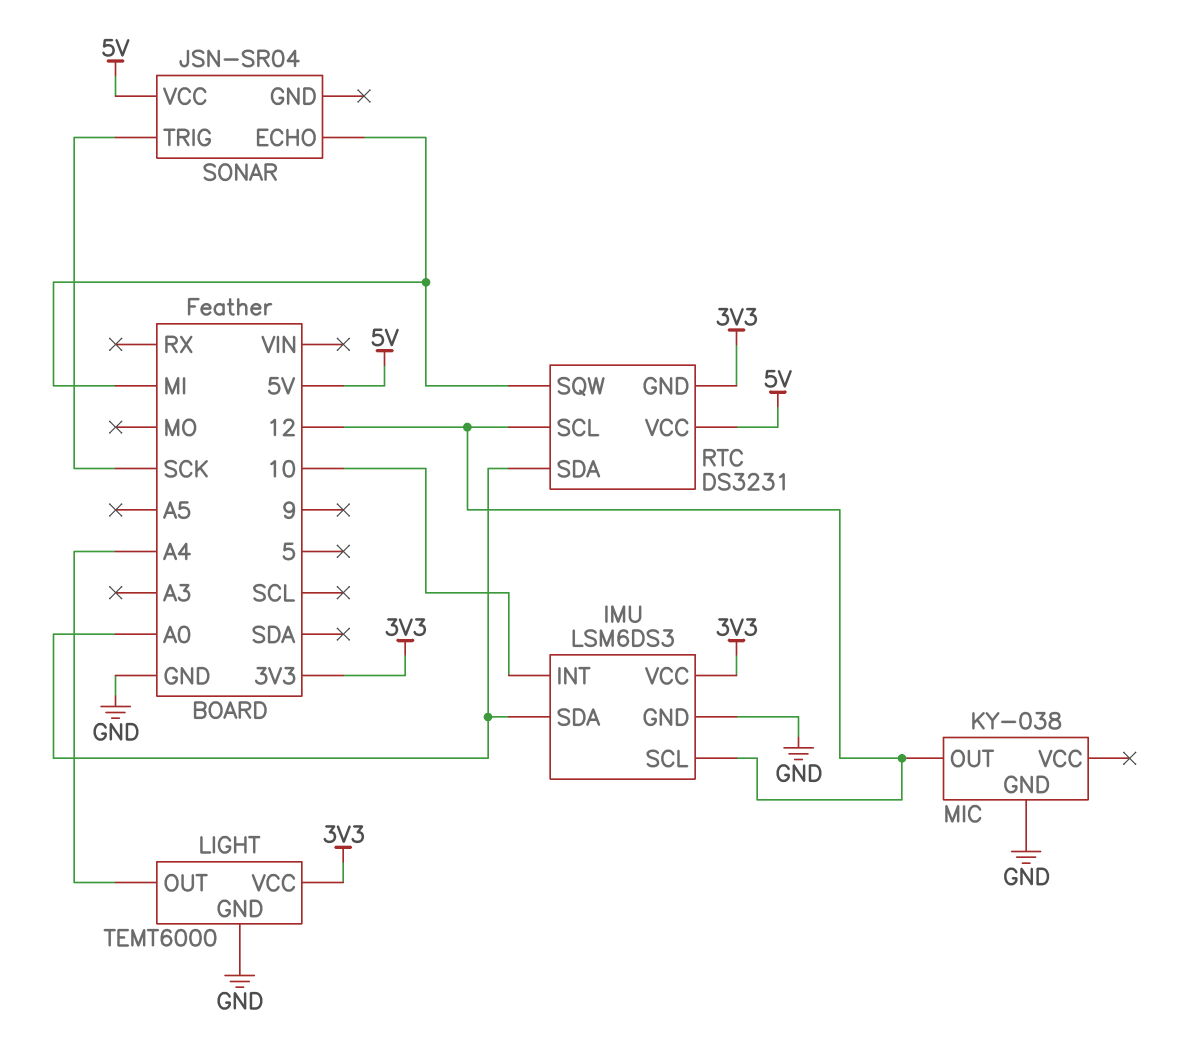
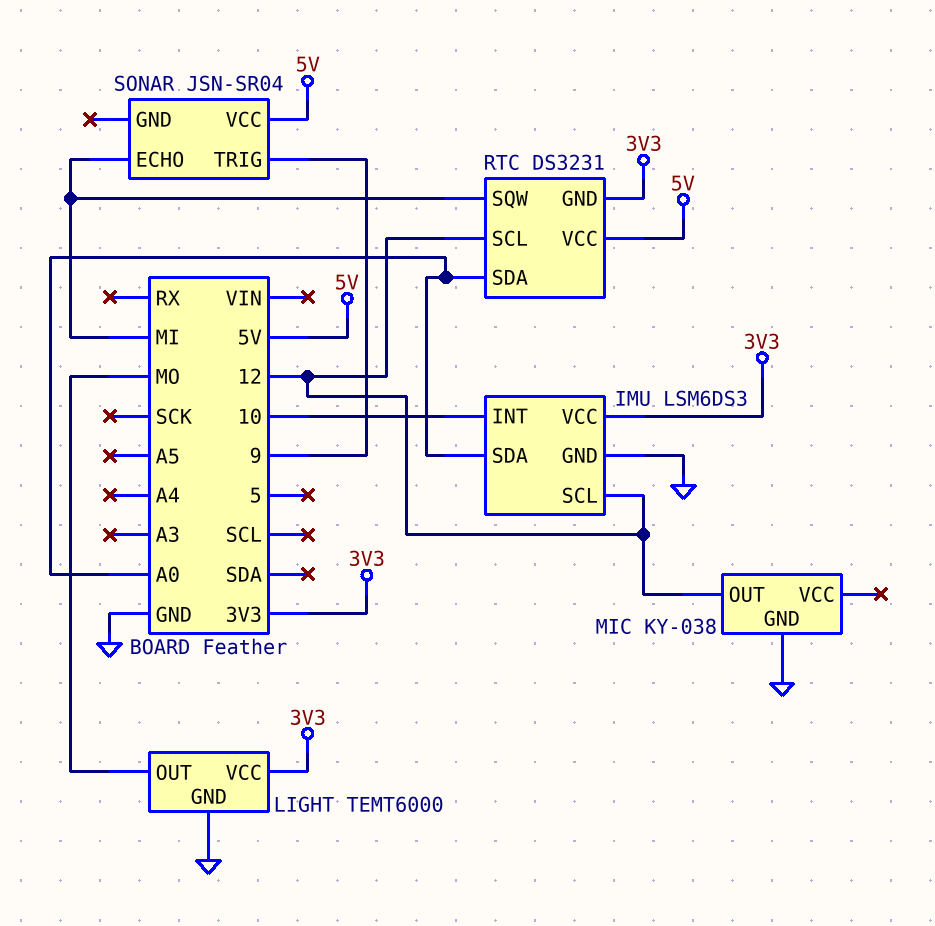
LIGHT pin OUT: A4 -> MO
SONAR pin TRIG: SCK -> 9

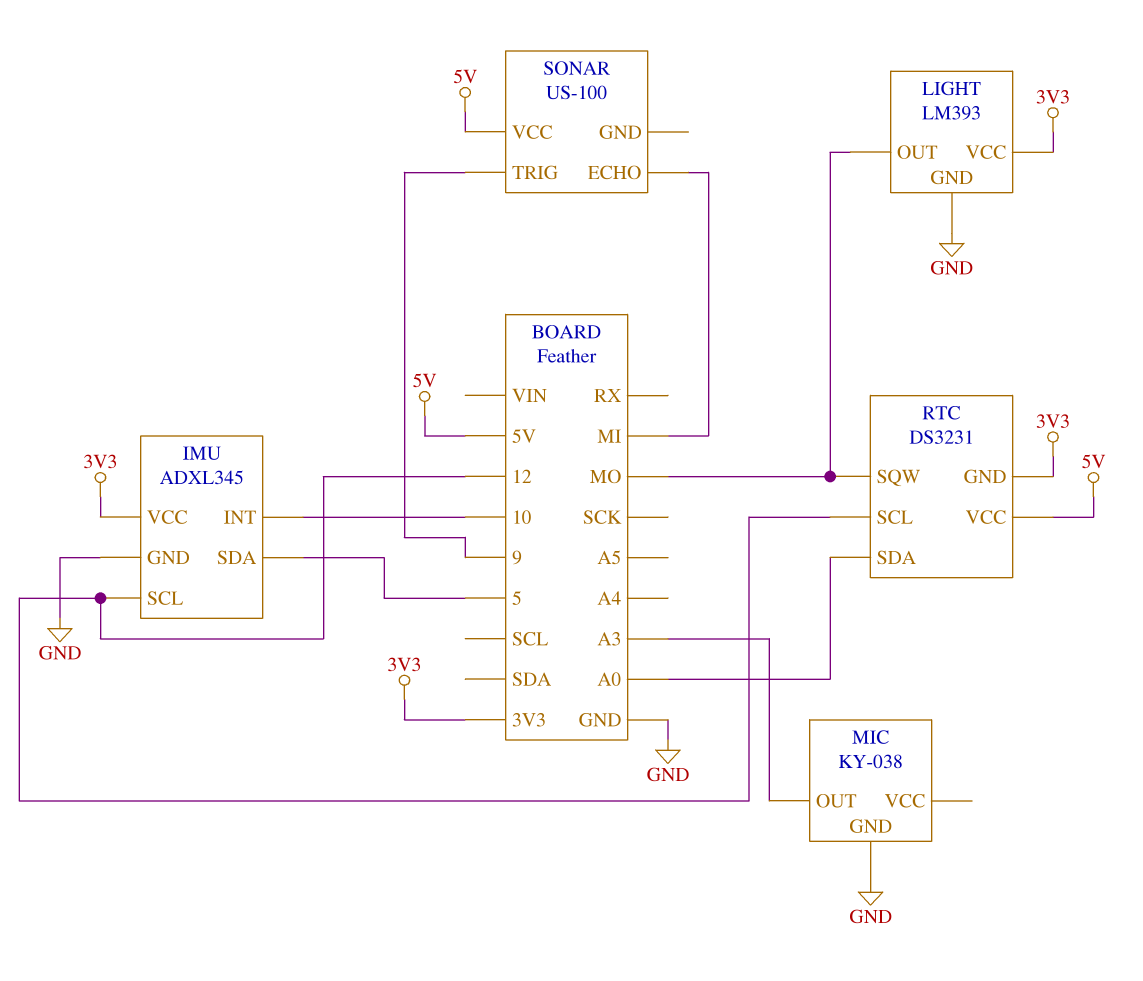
IMU: LSM6DS3 -> ADXL345
IMU pin SDA: A0 -> 5
LIGHT: TEMT6000 -> LM393
MIC pin OUT: 12 -> A3
RTC pin SQW: MI -> MO
SONAR: JSN-SR04 -> US-100

